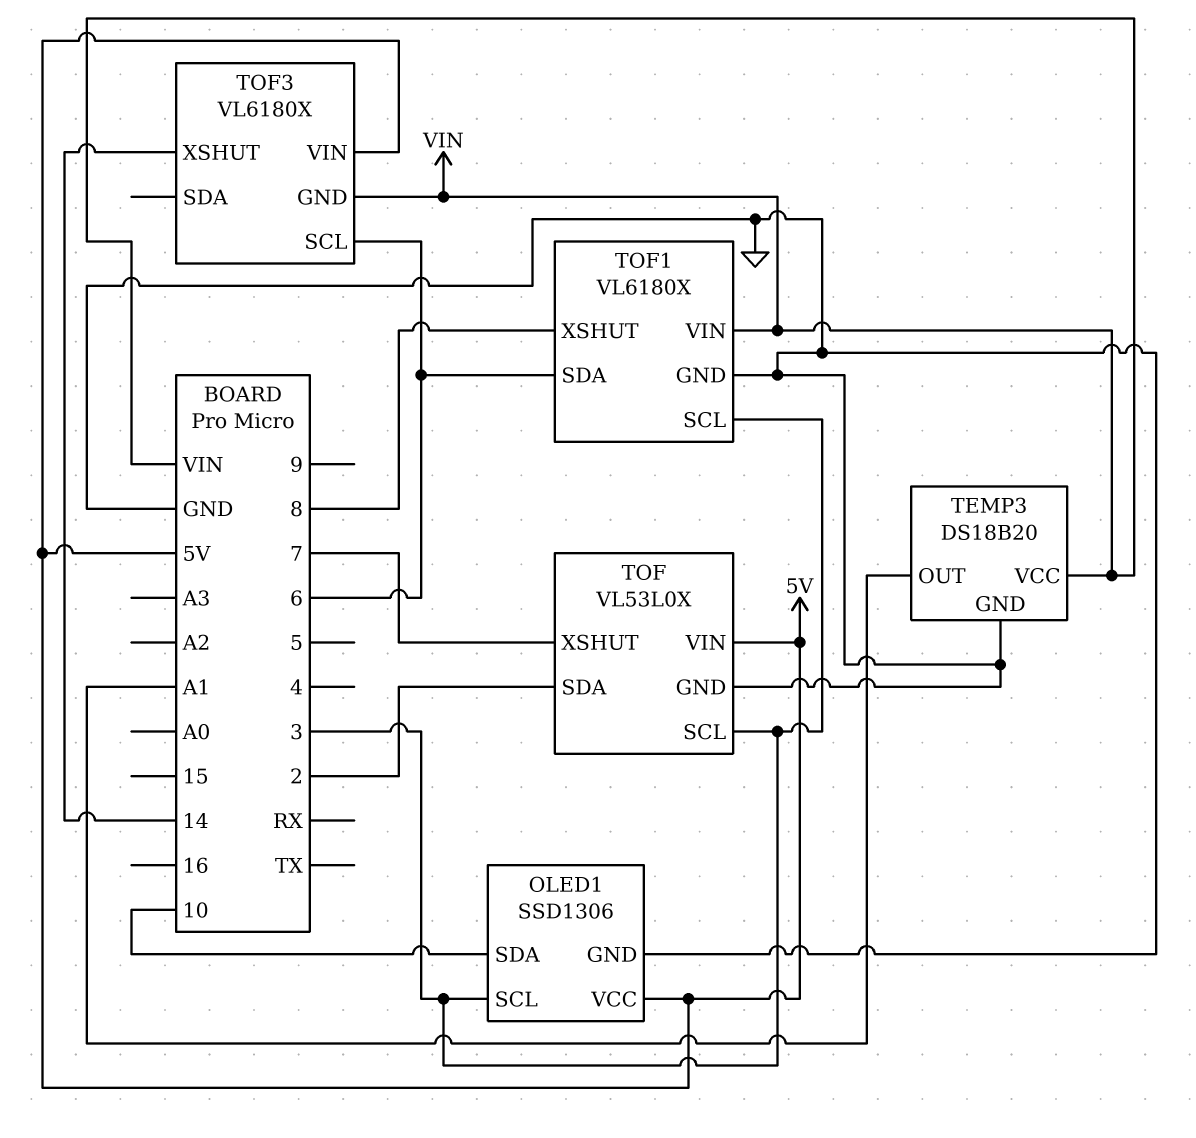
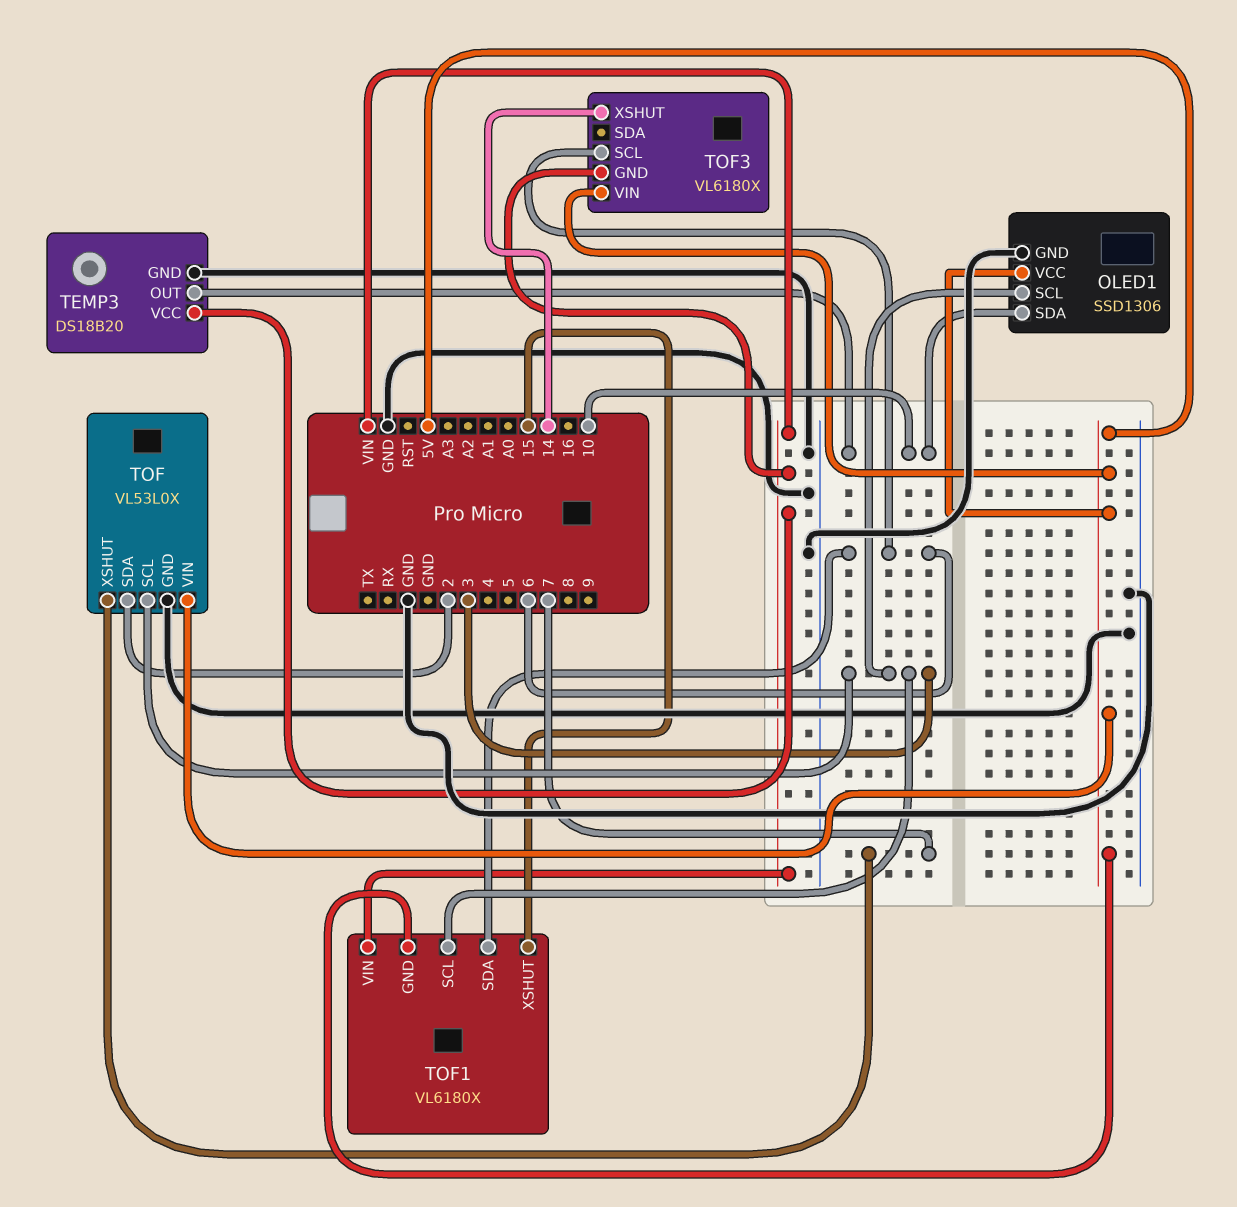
TEMP3 pin OUT: A1 -> 10
TOF1 pin GND: GND -> 5V
TOF1 pin XSHUT: 8 -> 15

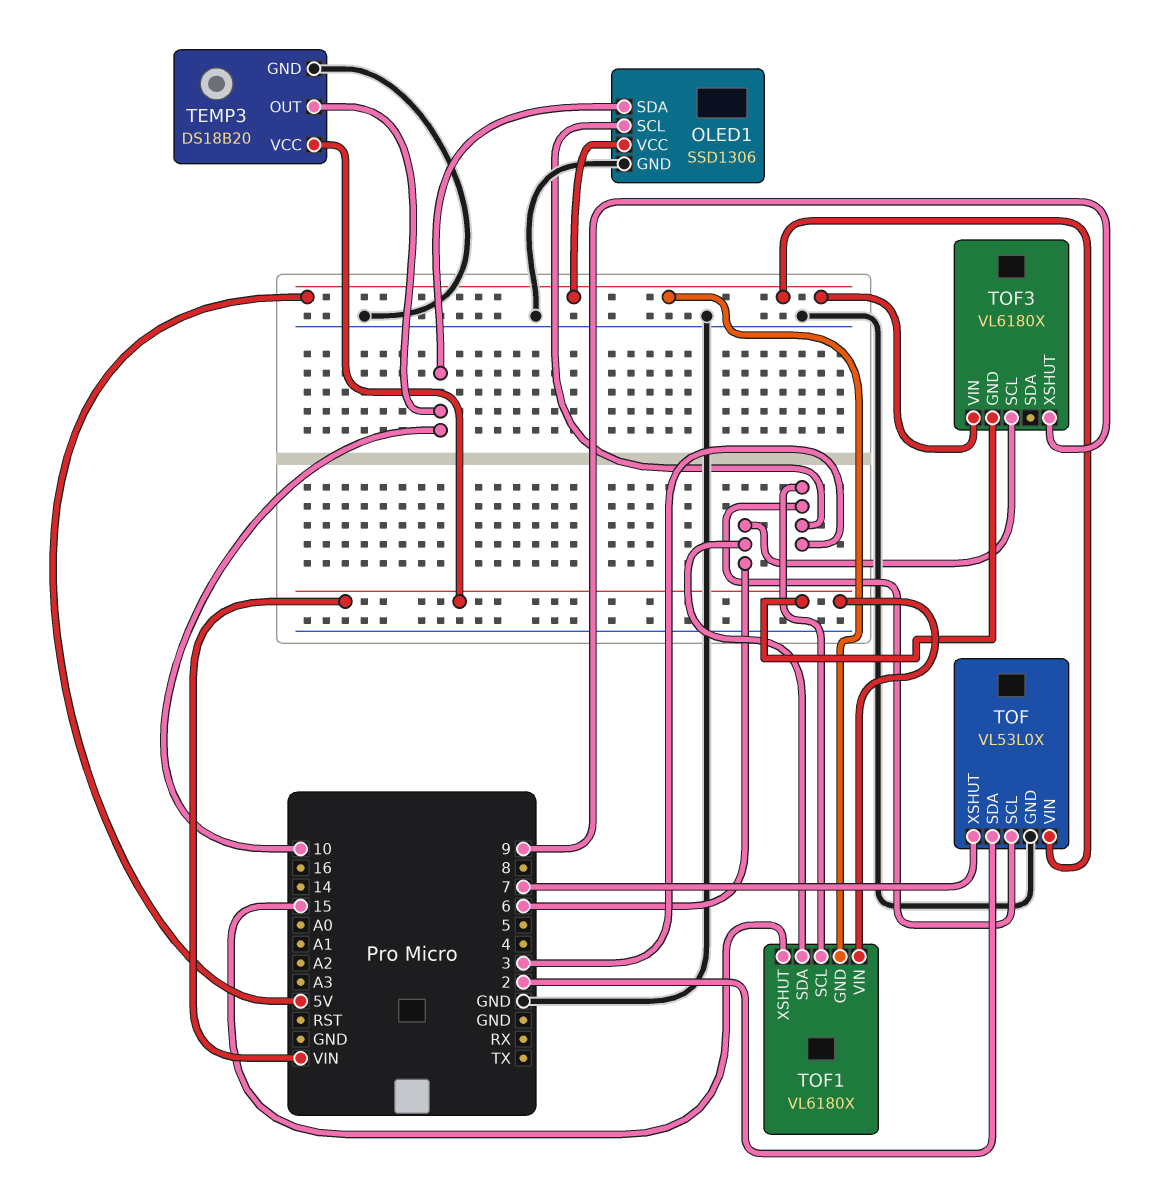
TOF3 pin XSHUT: 14 -> 9

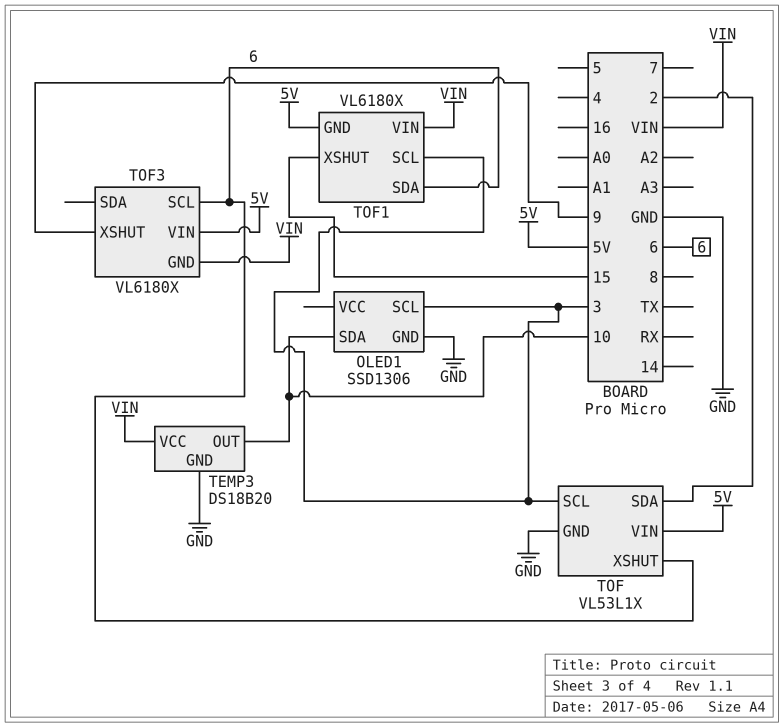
OLED1 pin VCC: 5V -> none
TOF: VL53L0X -> VL53L1X
TOF pin XSHUT: 7 -> 6

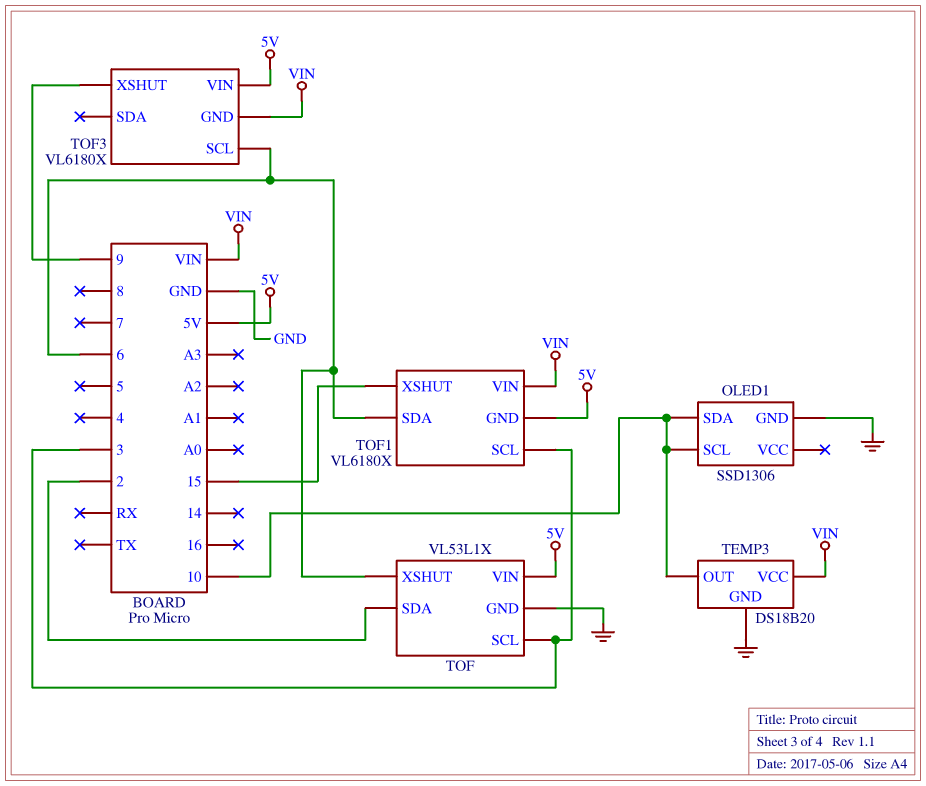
OLED1 pin SCL: 3 -> 10

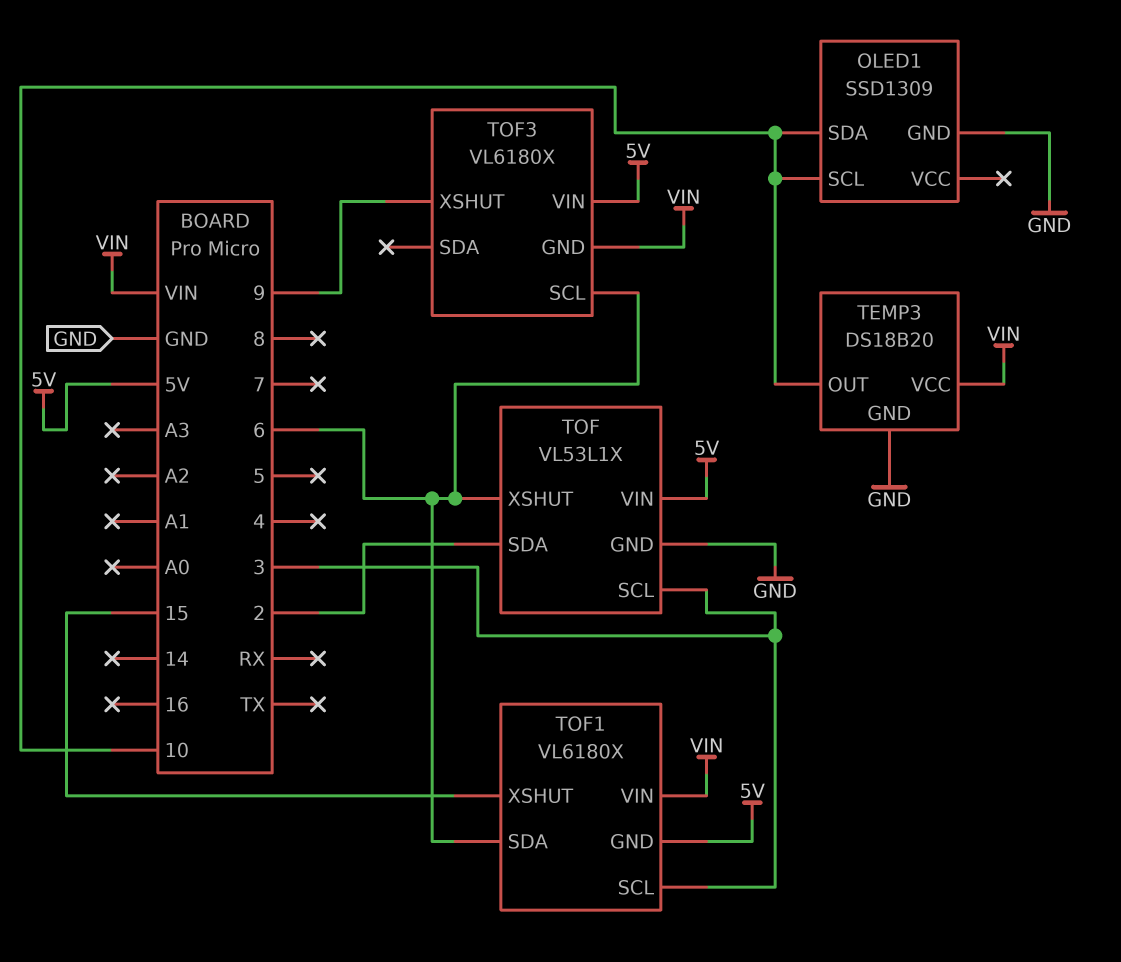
OLED1: SSD1306 -> SSD1309

